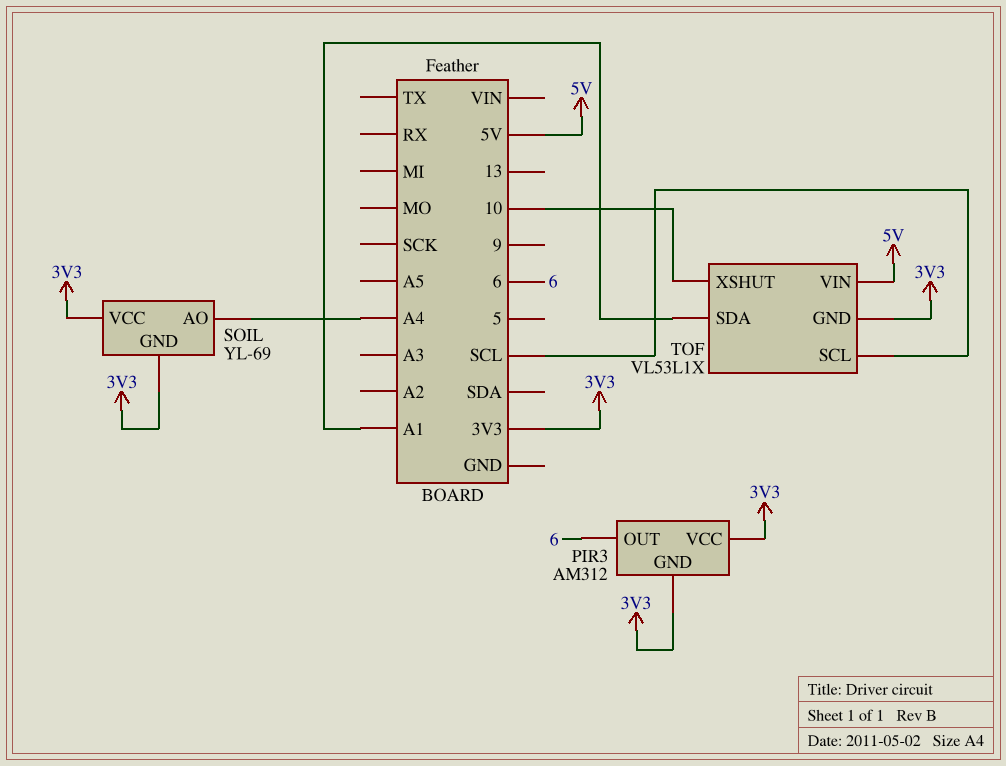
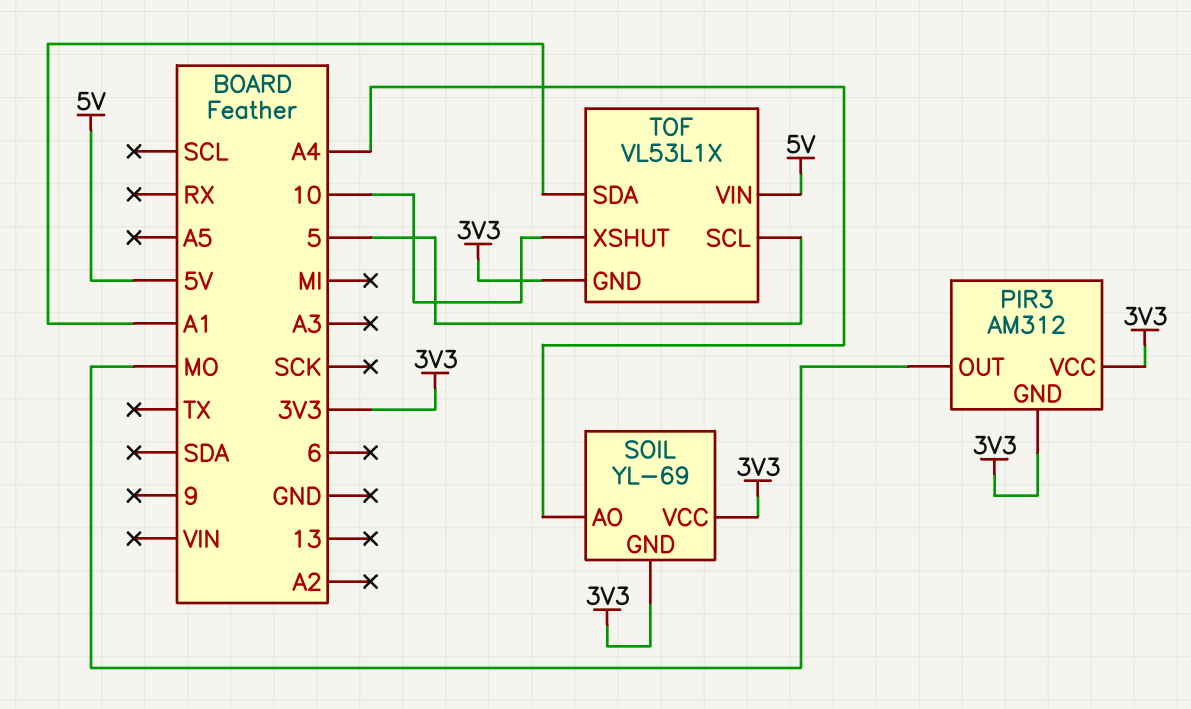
PIR3 pin OUT: 6 -> MO
TOF pin SCL: SCL -> 5

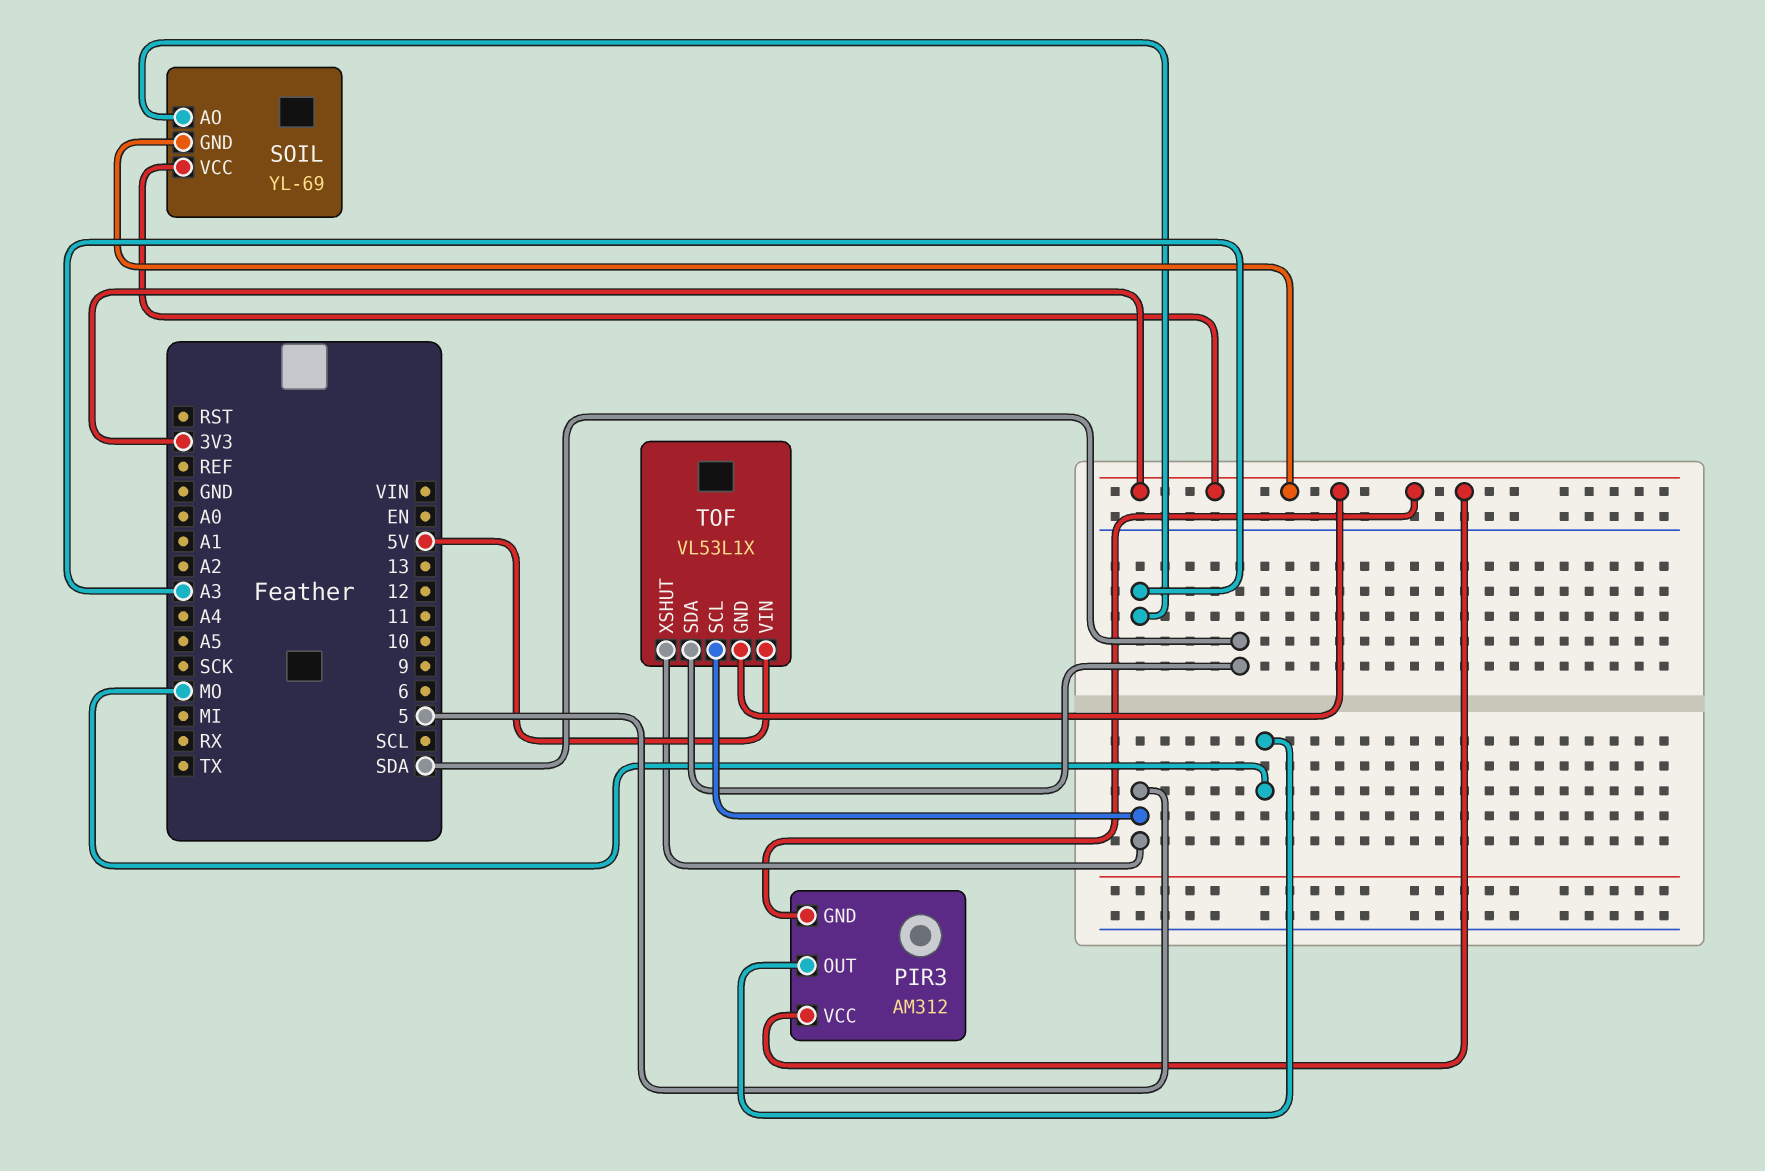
SOIL pin AO: A4 -> A3
TOF pin SDA: A1 -> SDA
TOF pin XSHUT: 10 -> 5

